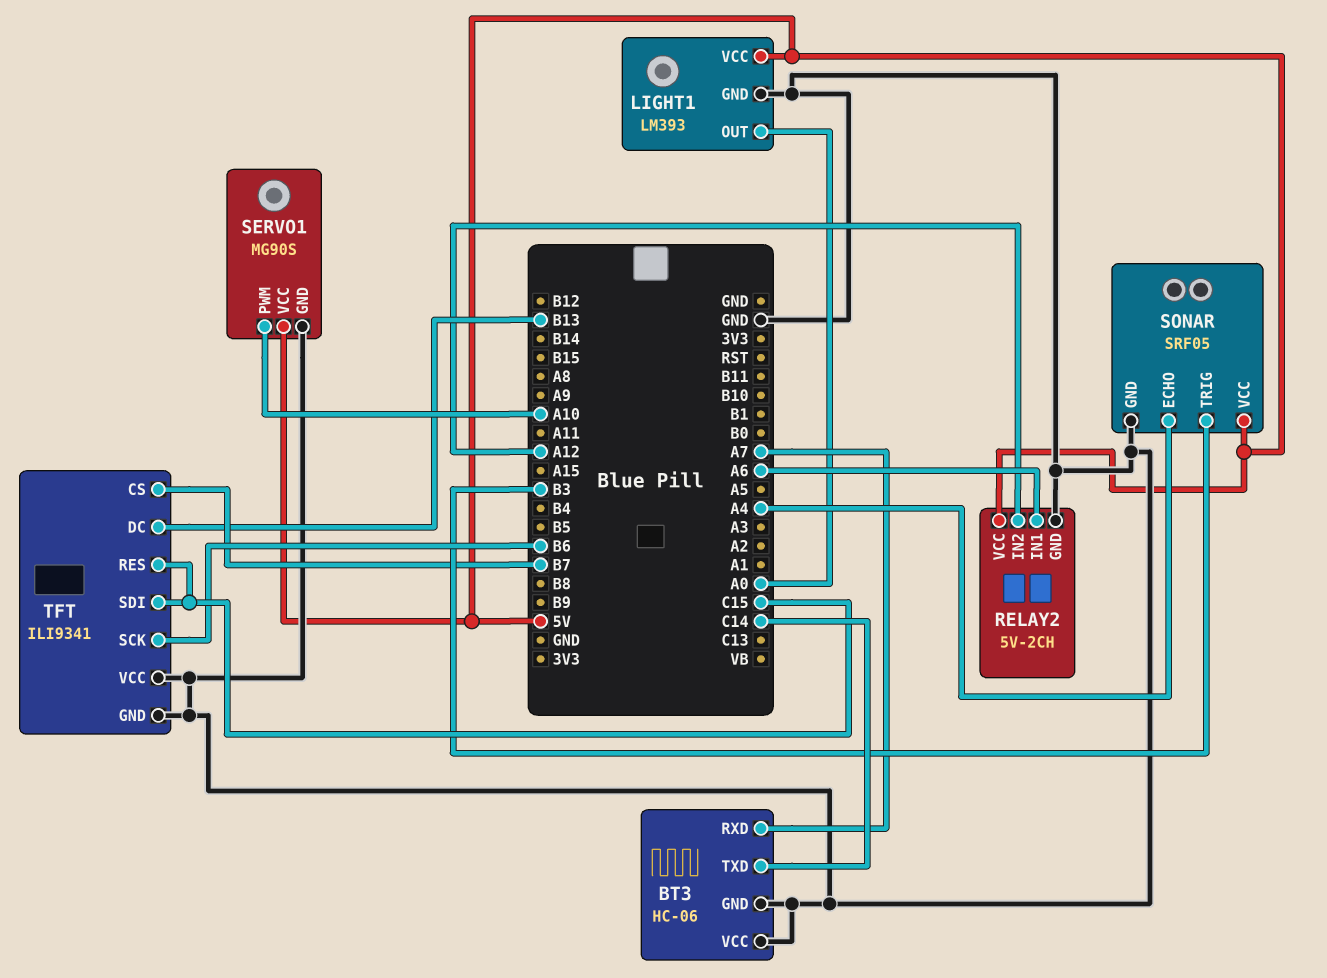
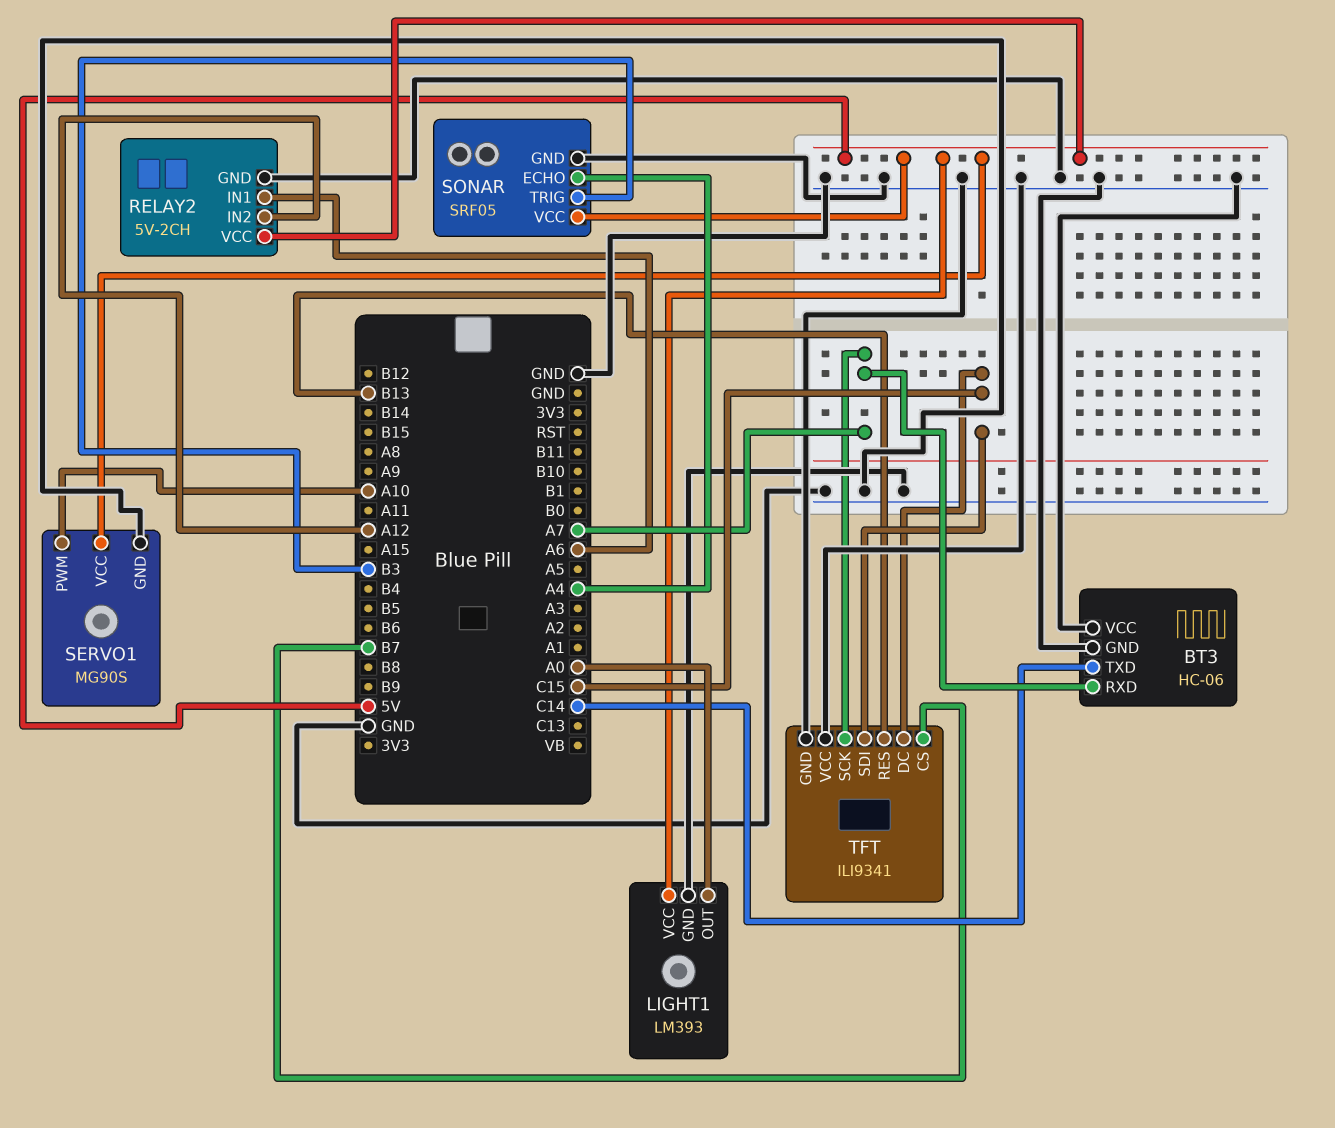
TFT pin DC: B13 -> C15
TFT pin RES: C15 -> B13
TFT pin SCK: B6 -> A7

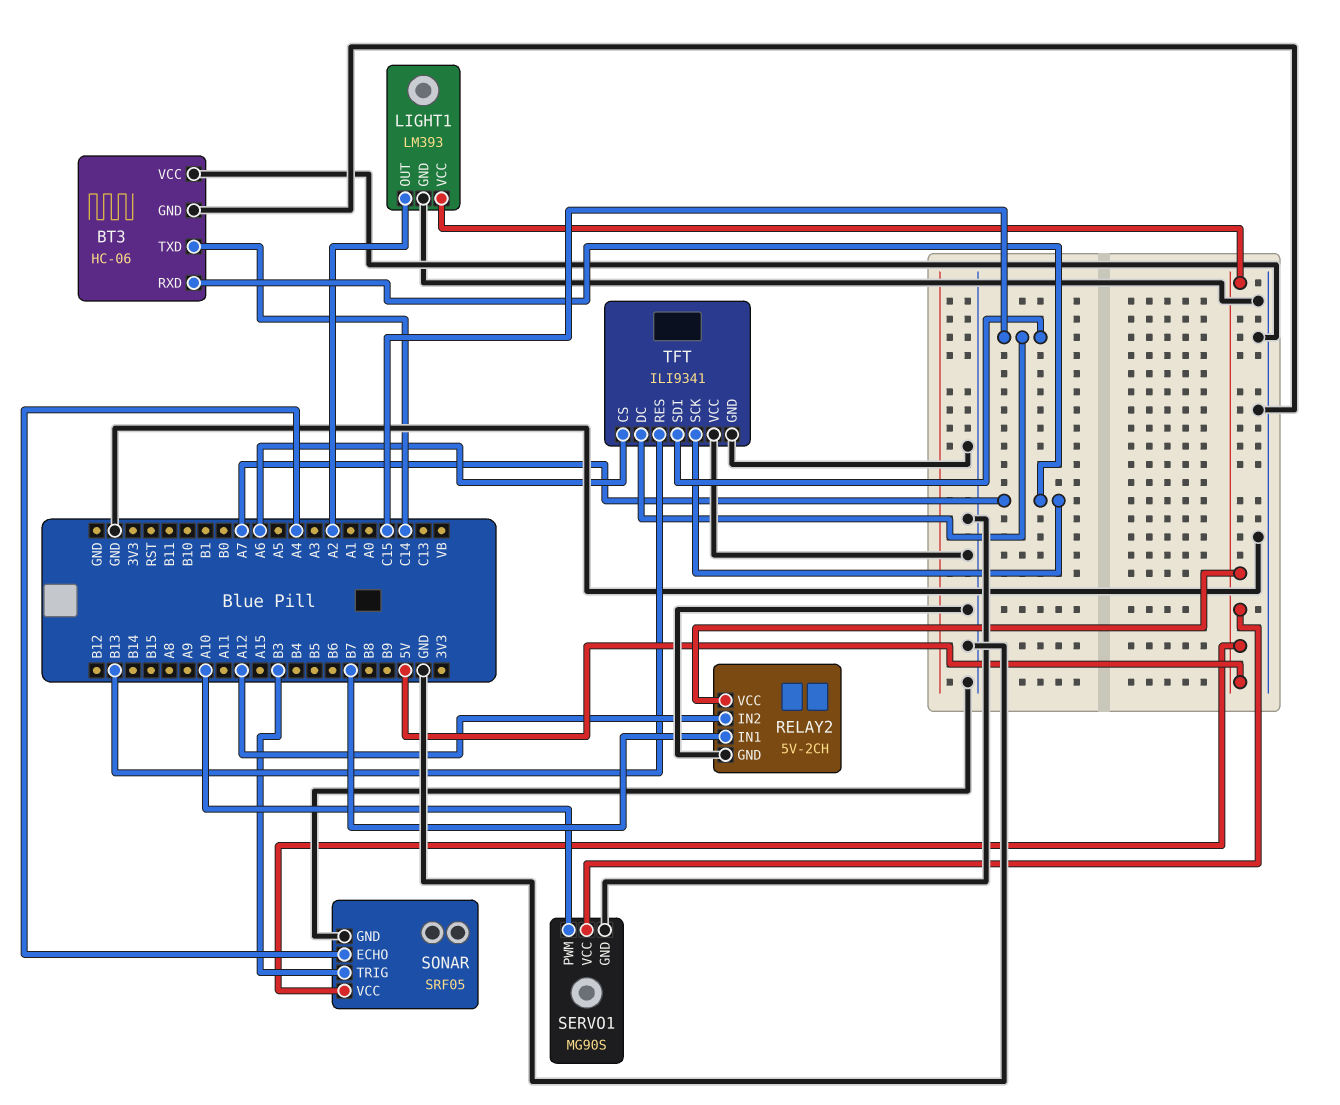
LIGHT1 pin OUT: A0 -> A2
RELAY2 pin IN1: A6 -> B7
TFT pin CS: B7 -> A6

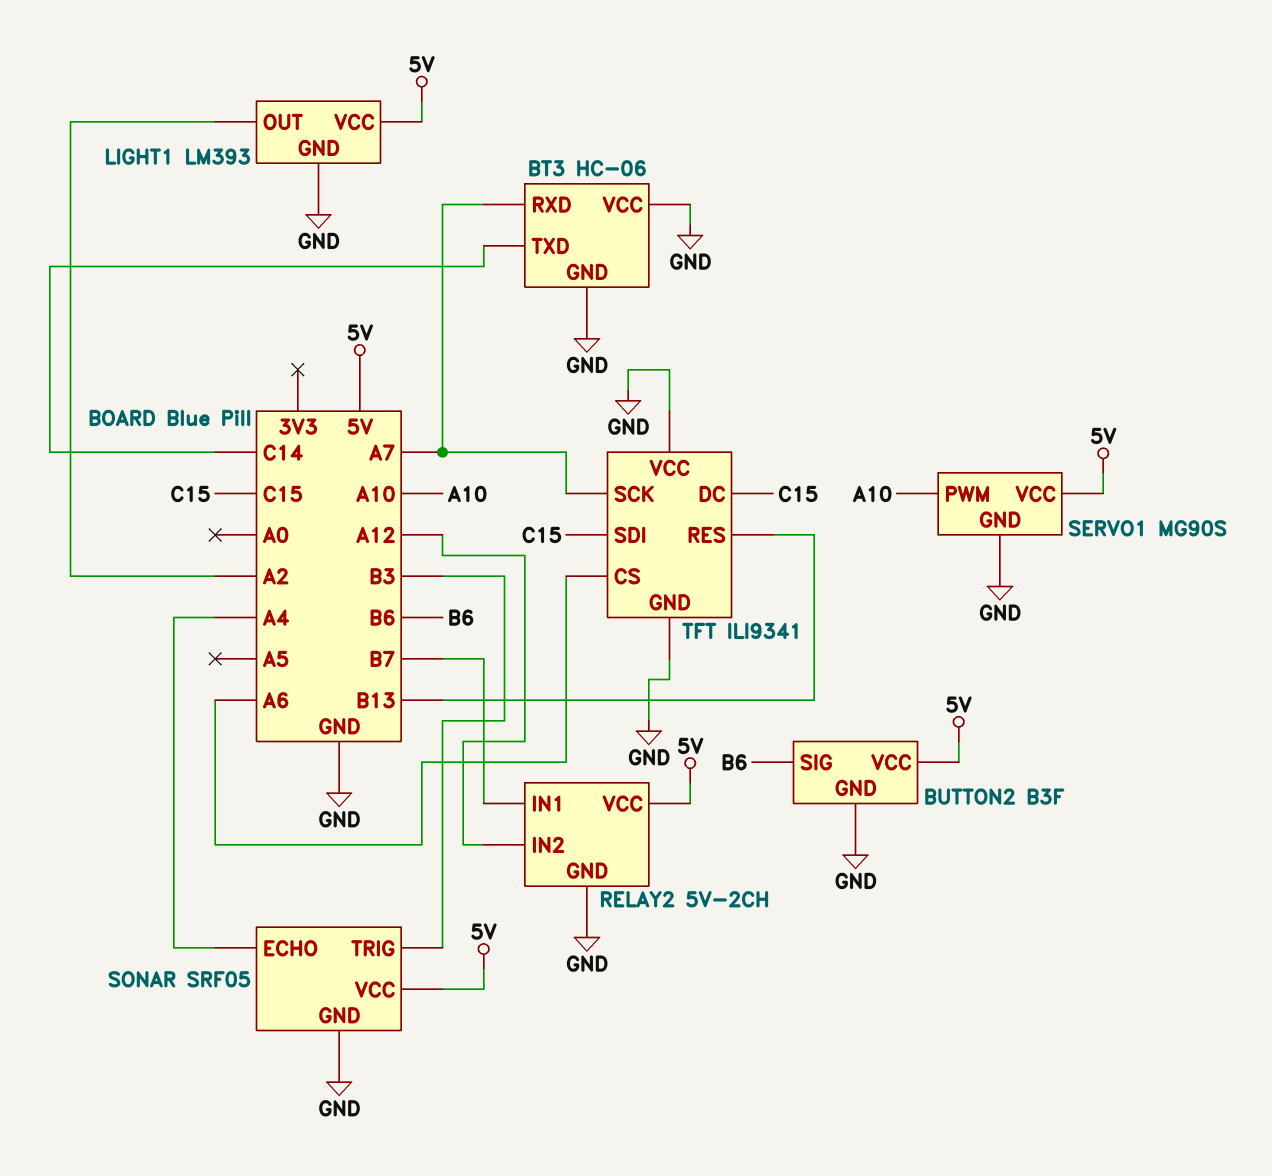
BUTTON2: none -> B3F
BUTTON2 pin GND: none -> GND
BUTTON2 pin SIG: none -> B6
BUTTON2 pin VCC: none -> 5V

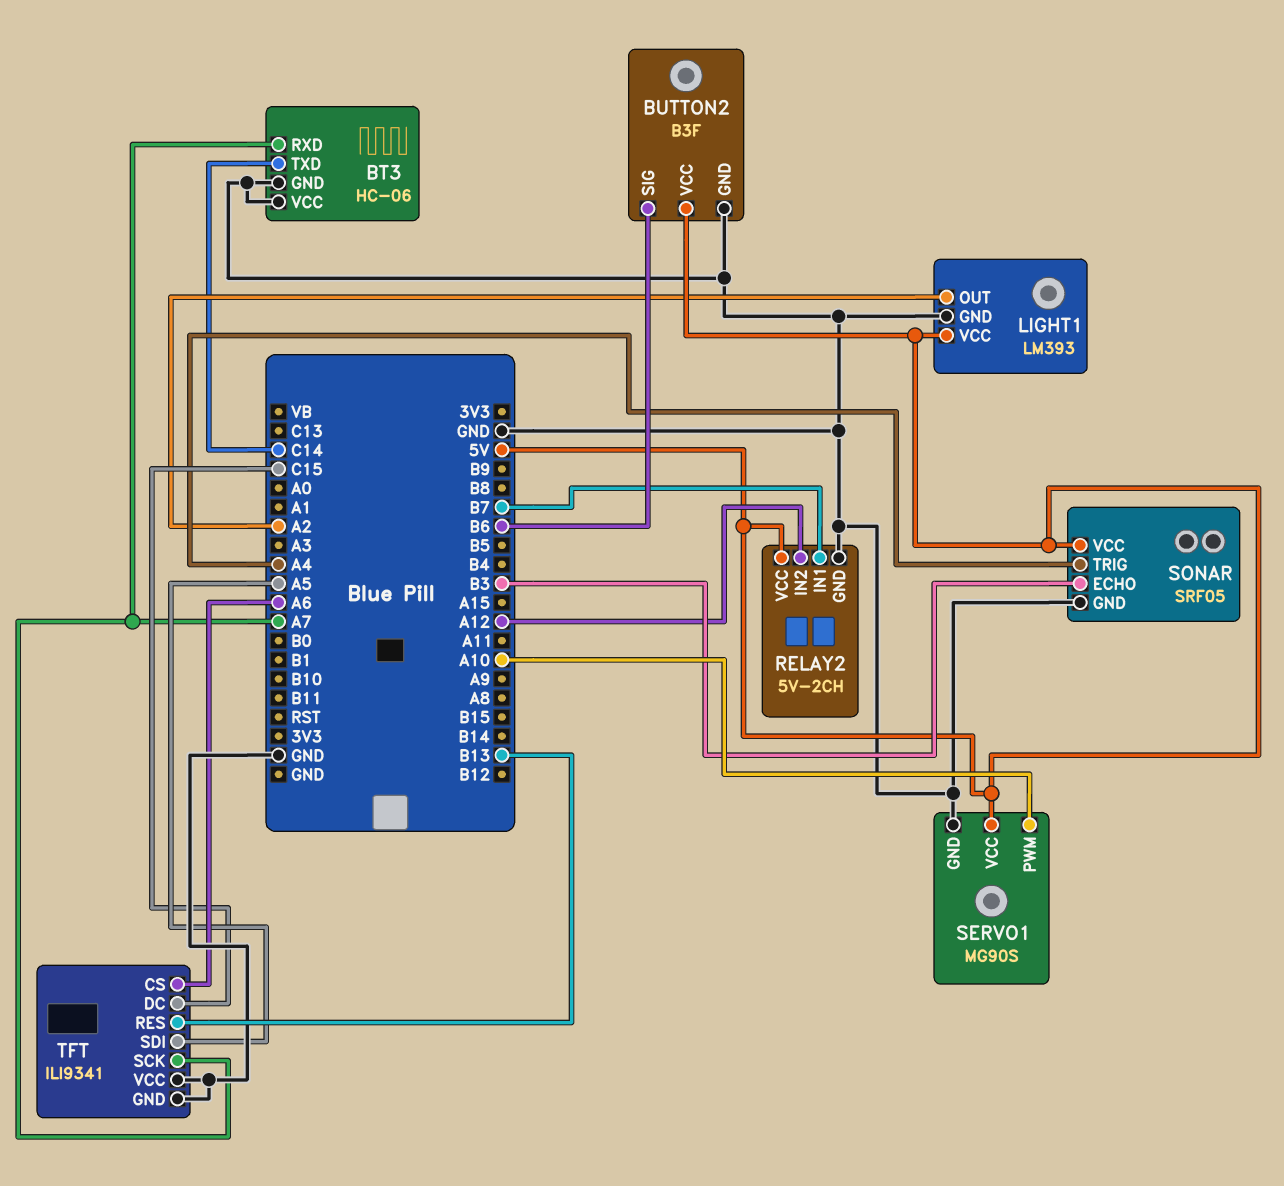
SONAR pin ECHO: A4 -> B3
SONAR pin TRIG: B3 -> A4
TFT pin SDI: C15 -> A5

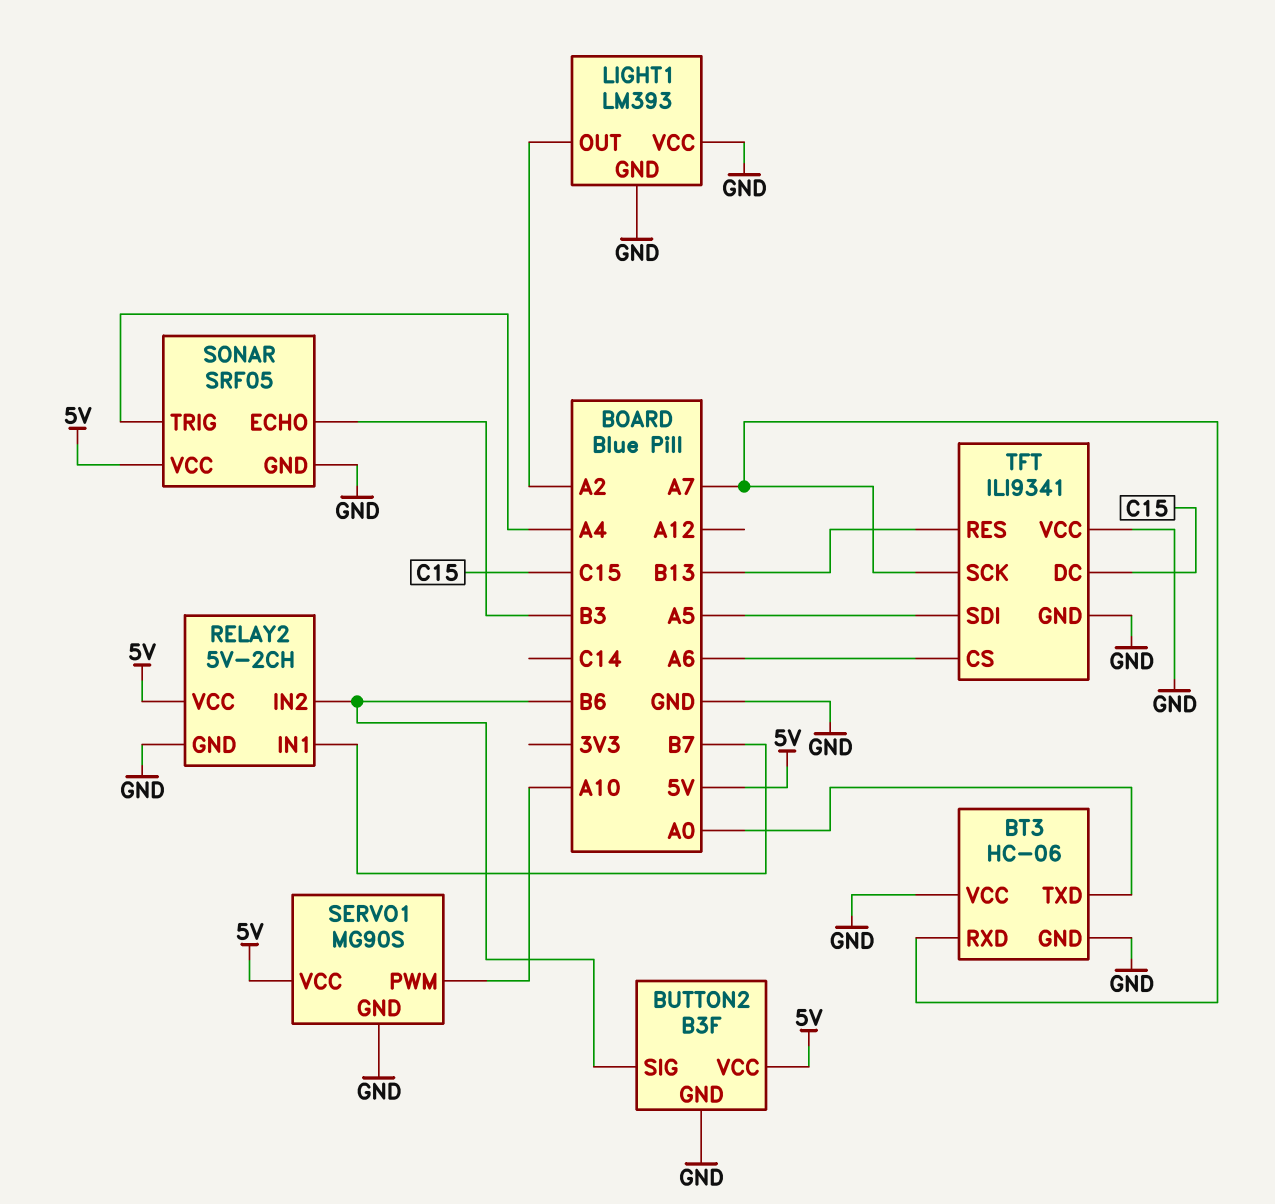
BT3 pin TXD: C14 -> A0
LIGHT1 pin VCC: 5V -> GND
RELAY2 pin IN2: A12 -> B6

